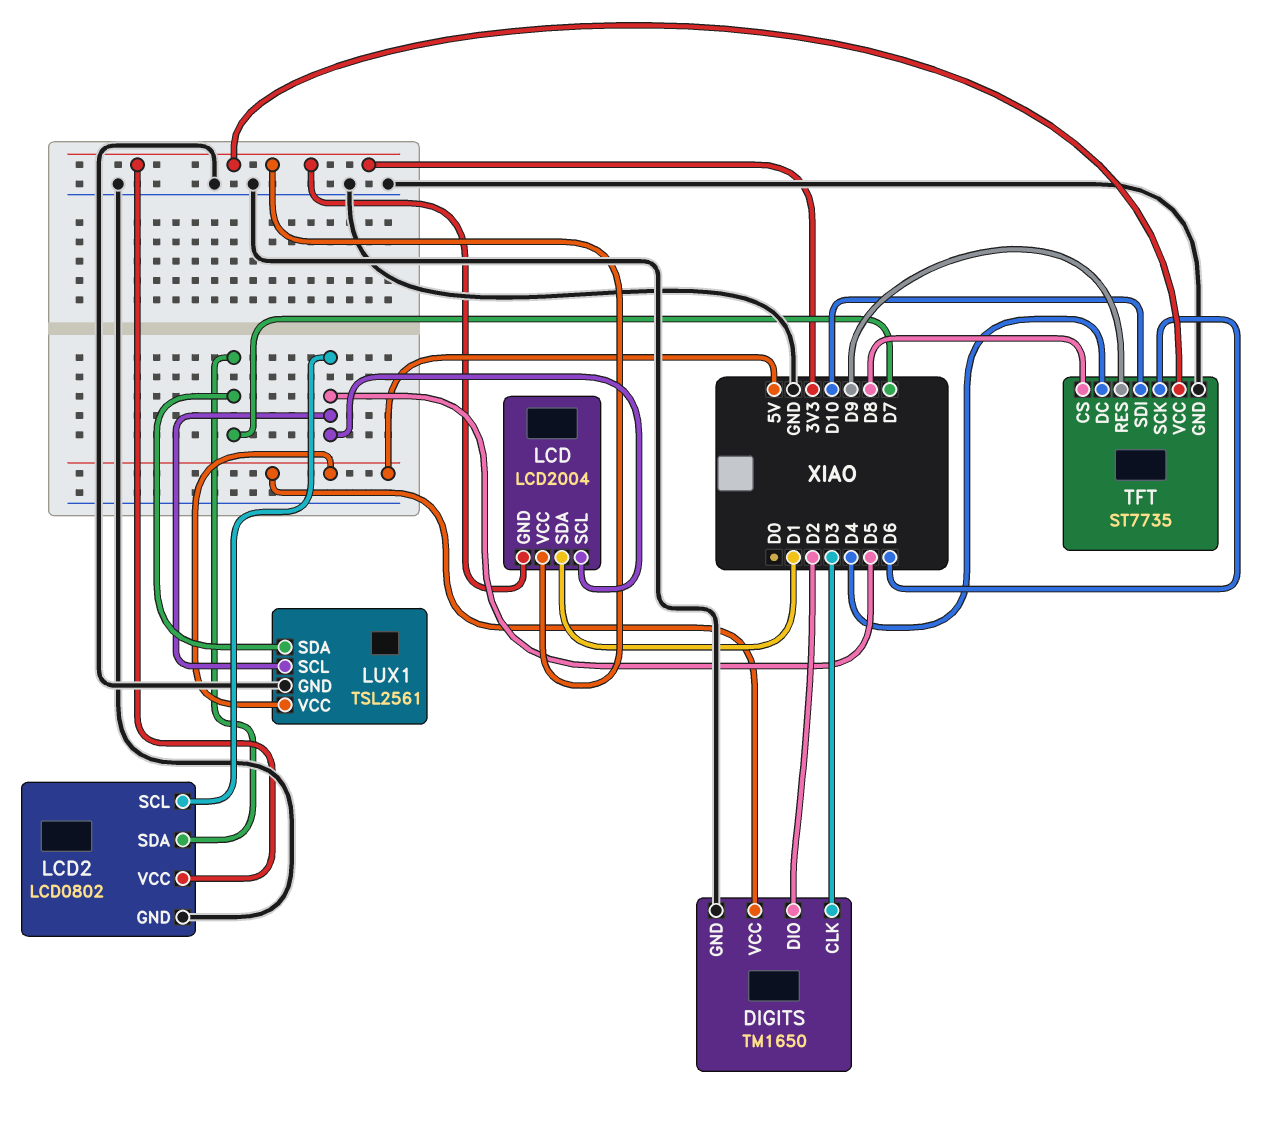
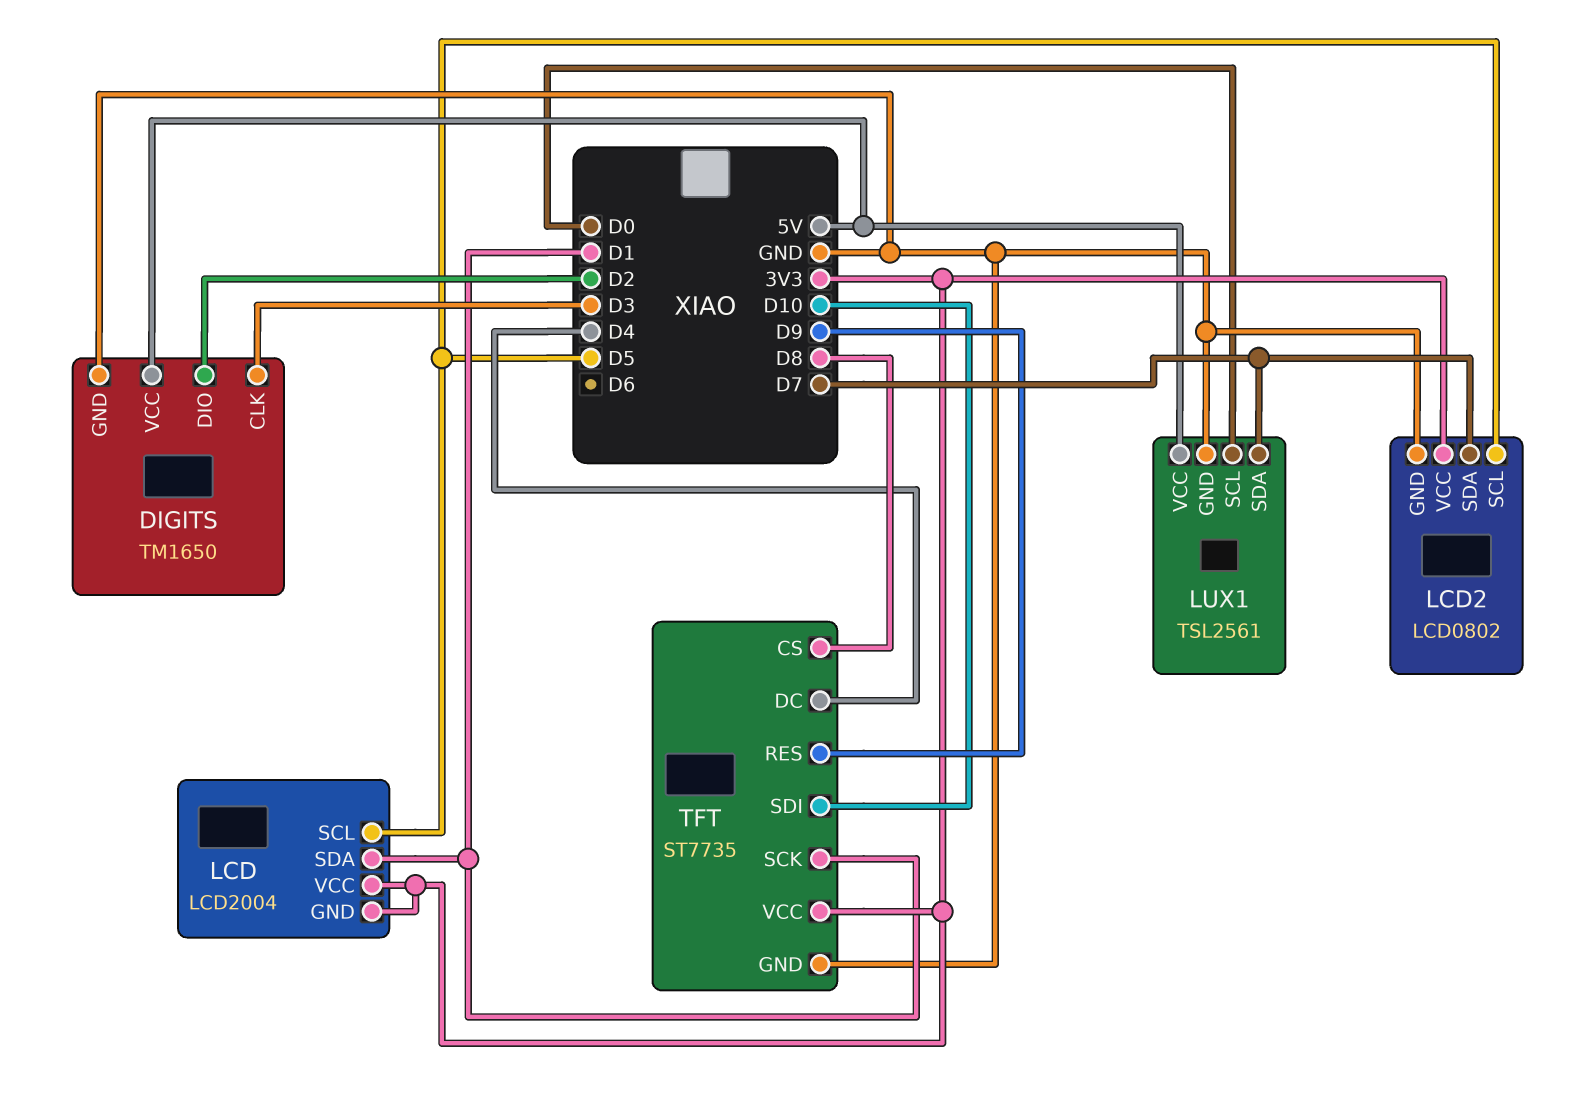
LUX1 pin SCL: D5 -> D0
TFT pin SCK: D6 -> D1

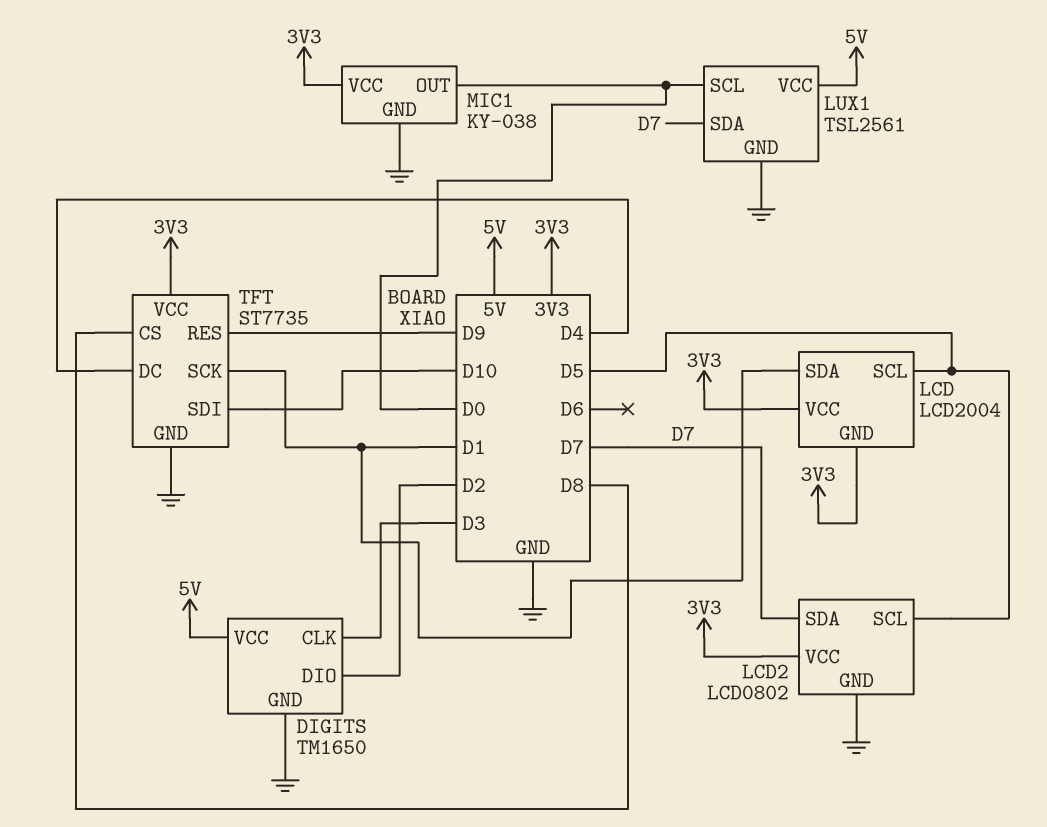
MIC1: none -> KY-038
MIC1 pin GND: none -> GND
MIC1 pin OUT: none -> D0
MIC1 pin VCC: none -> 3V3

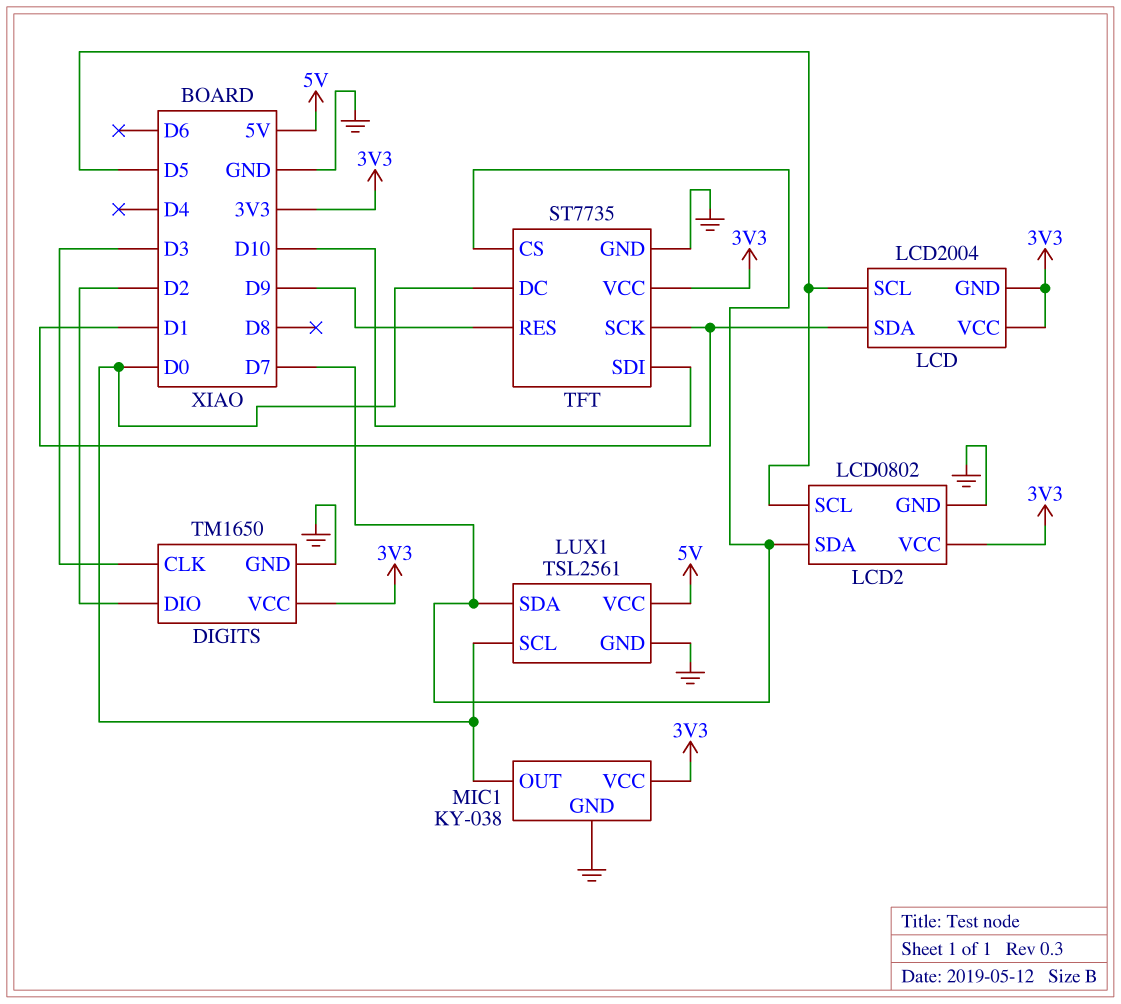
DIGITS pin VCC: 5V -> 3V3
TFT pin CS: D8 -> D7
TFT pin DC: D4 -> D0

